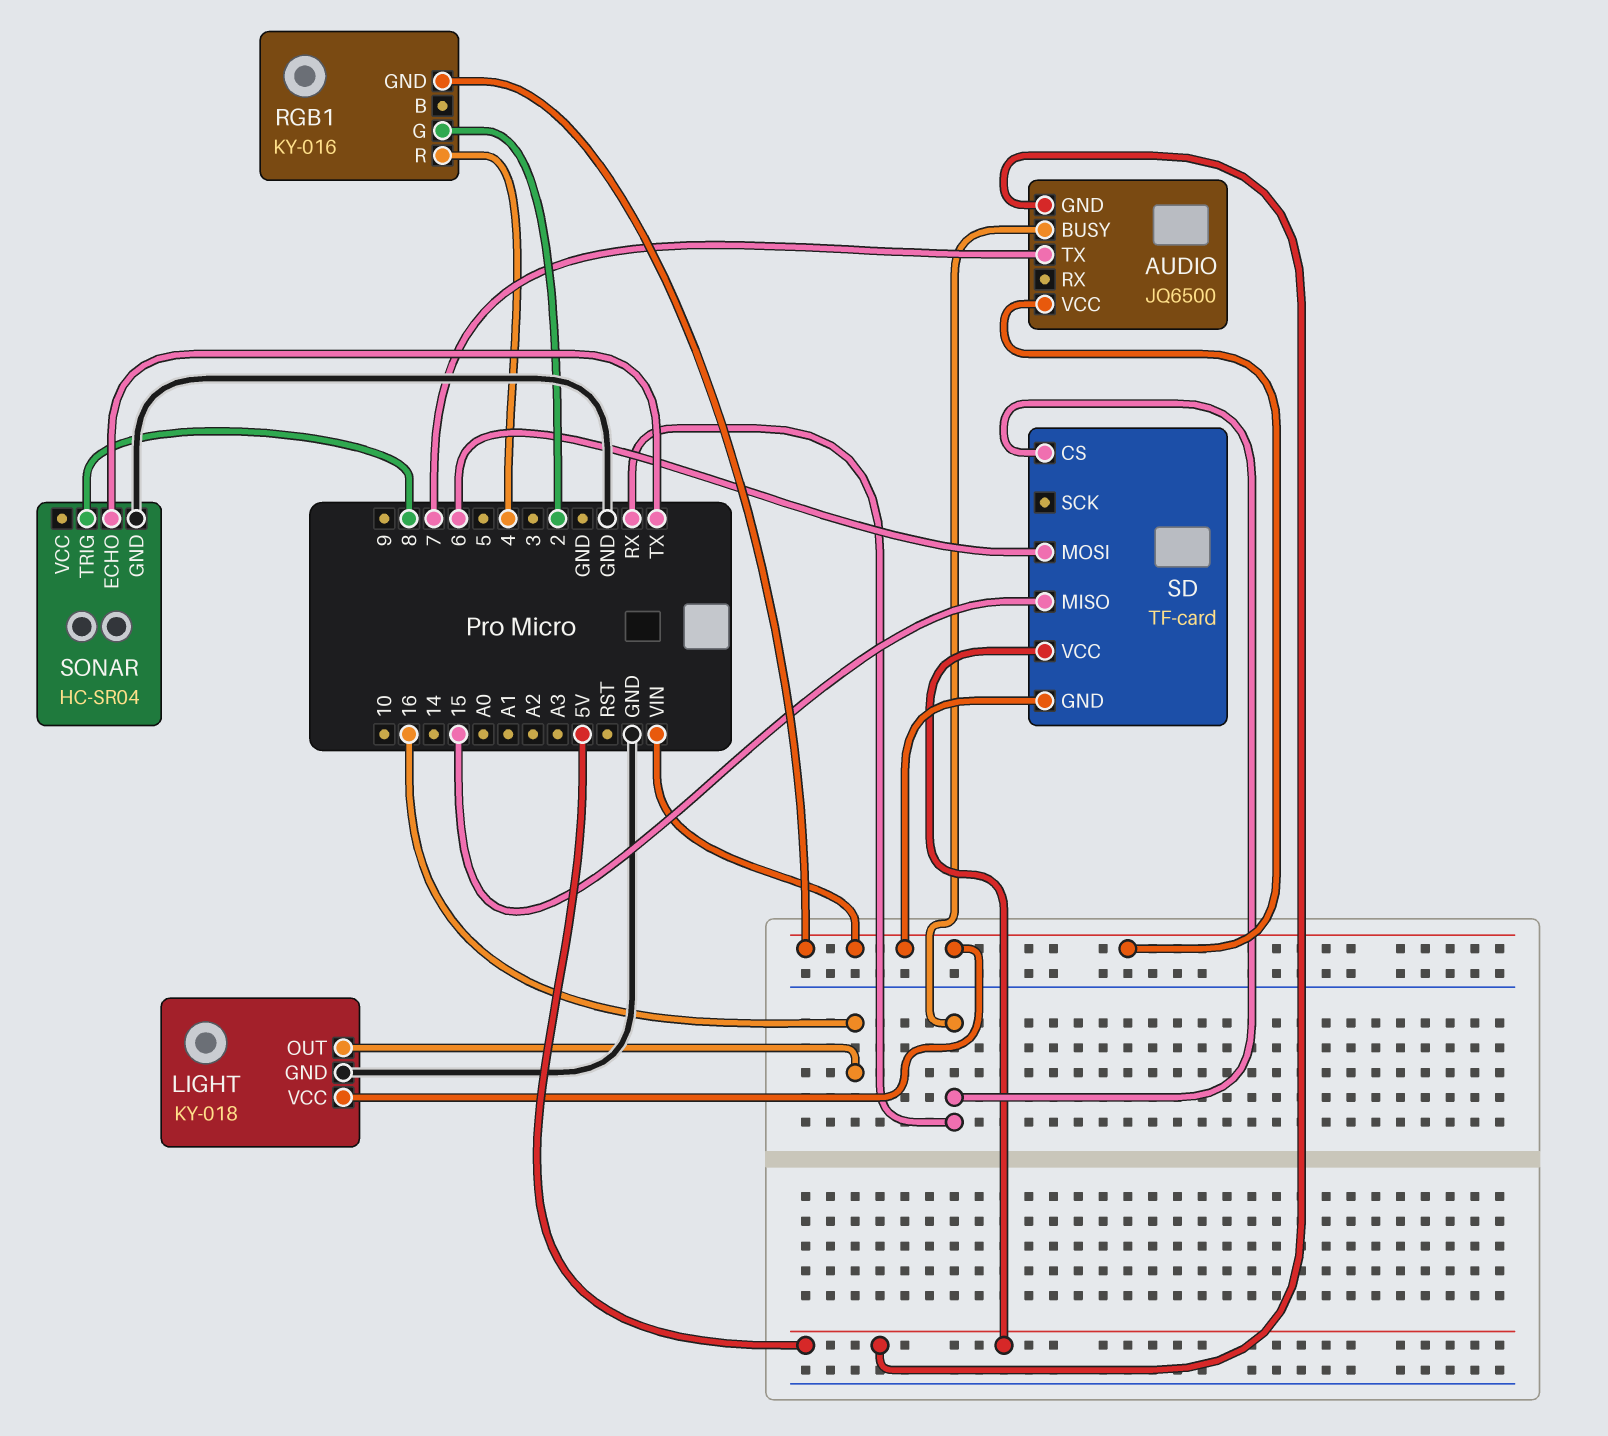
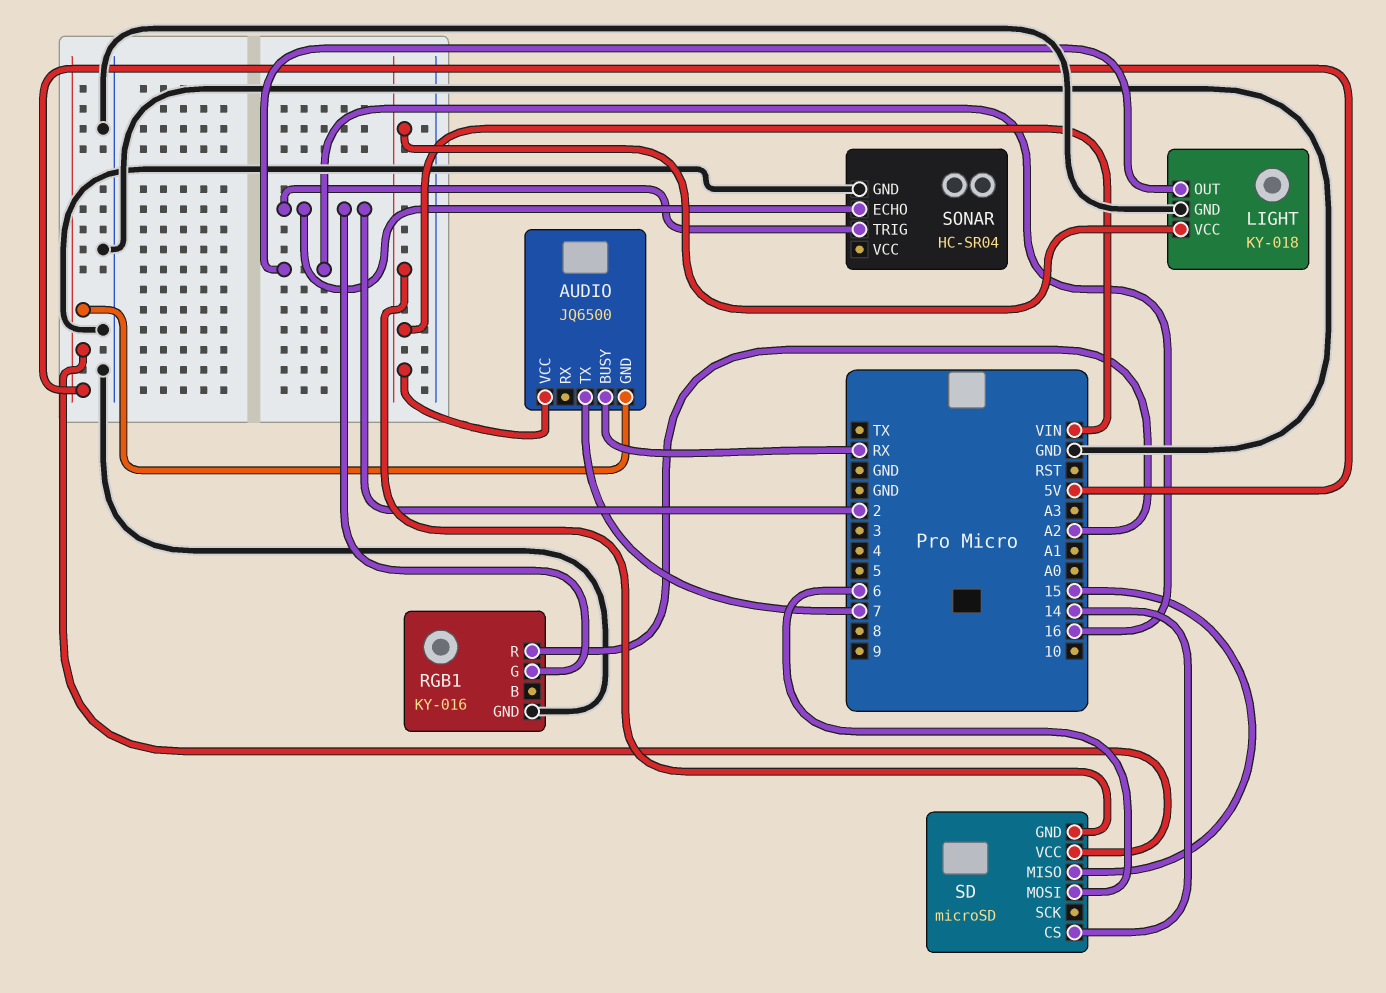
RGB1 pin GND: VIN -> GND
RGB1 pin R: 4 -> A2
SD: TF-card -> microSD
SD pin CS: RX -> 14
SONAR pin ECHO: TX -> 2
SONAR pin TRIG: 8 -> 2

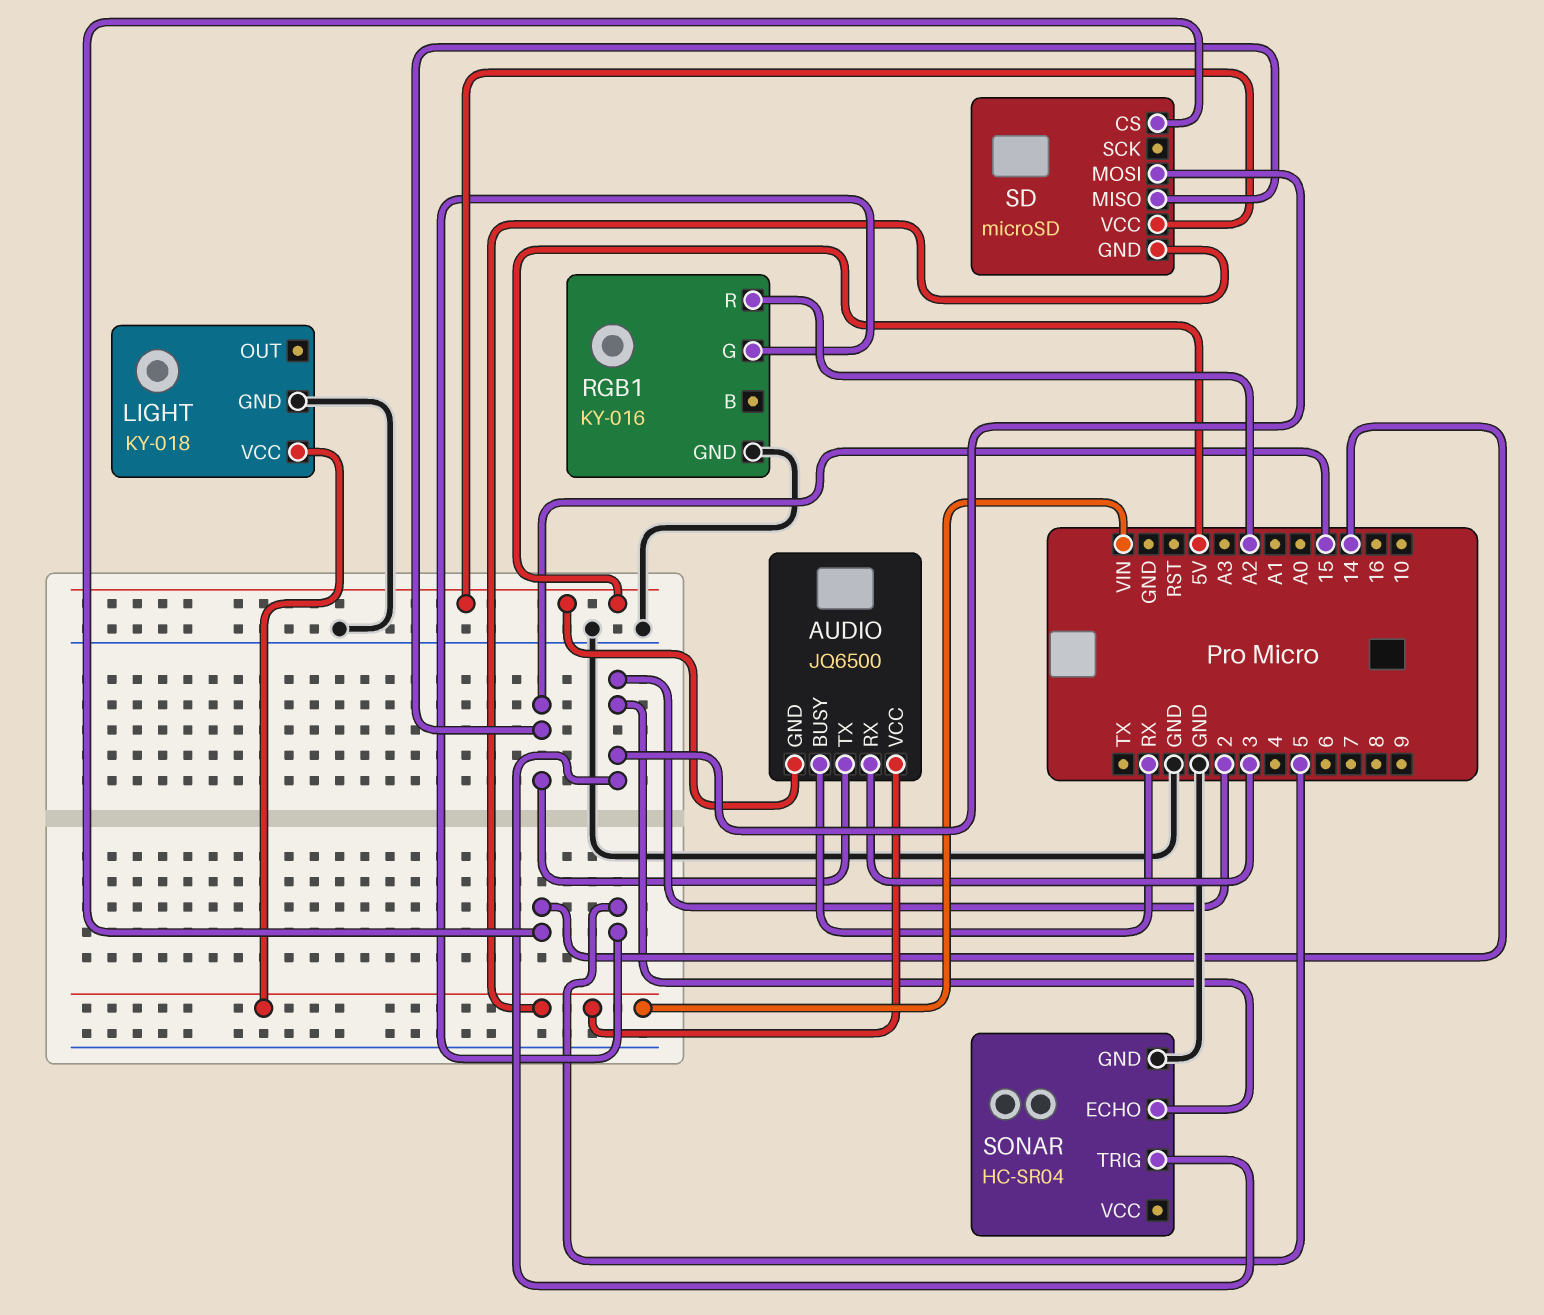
AUDIO pin RX: none -> 3
AUDIO pin TX: 7 -> 15
LIGHT pin OUT: 16 -> none
RGB1 pin G: 2 -> 5
SD pin MOSI: 6 -> 2

